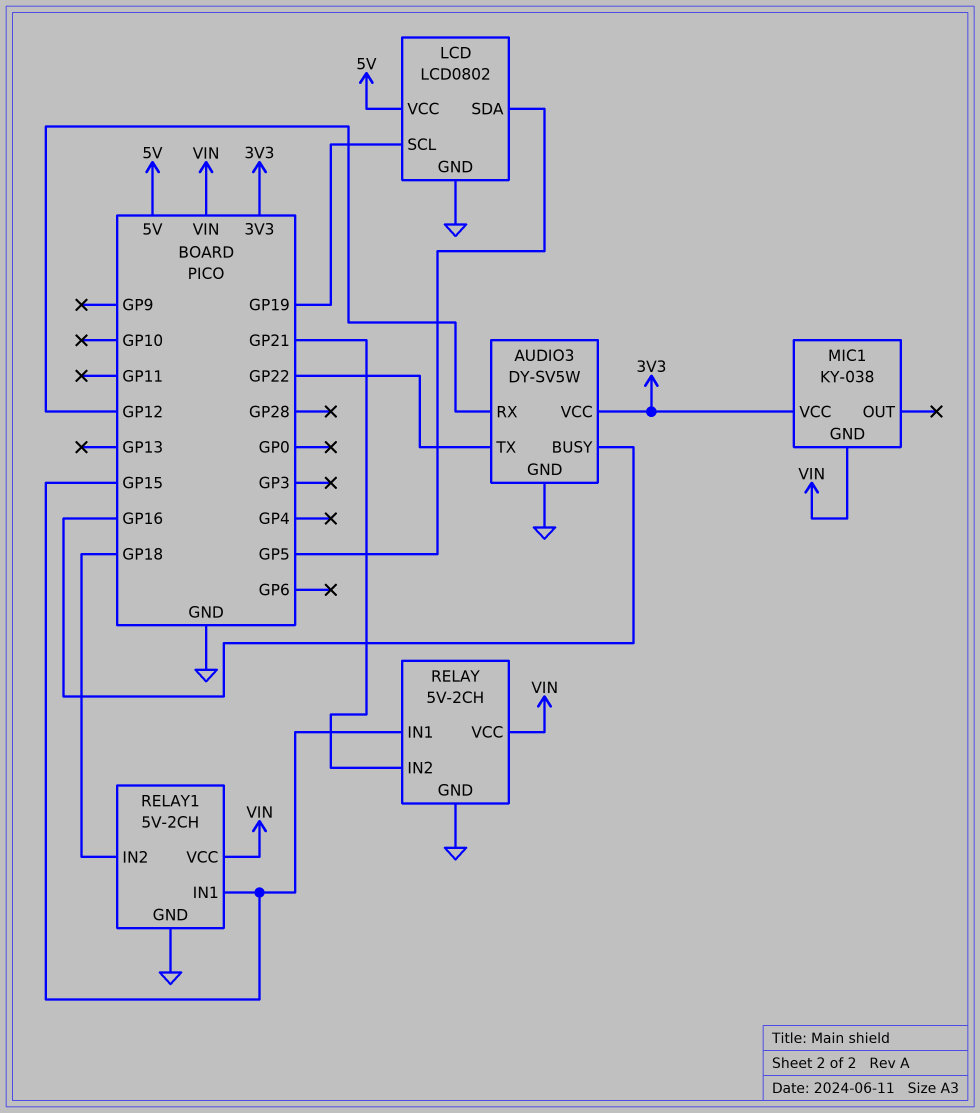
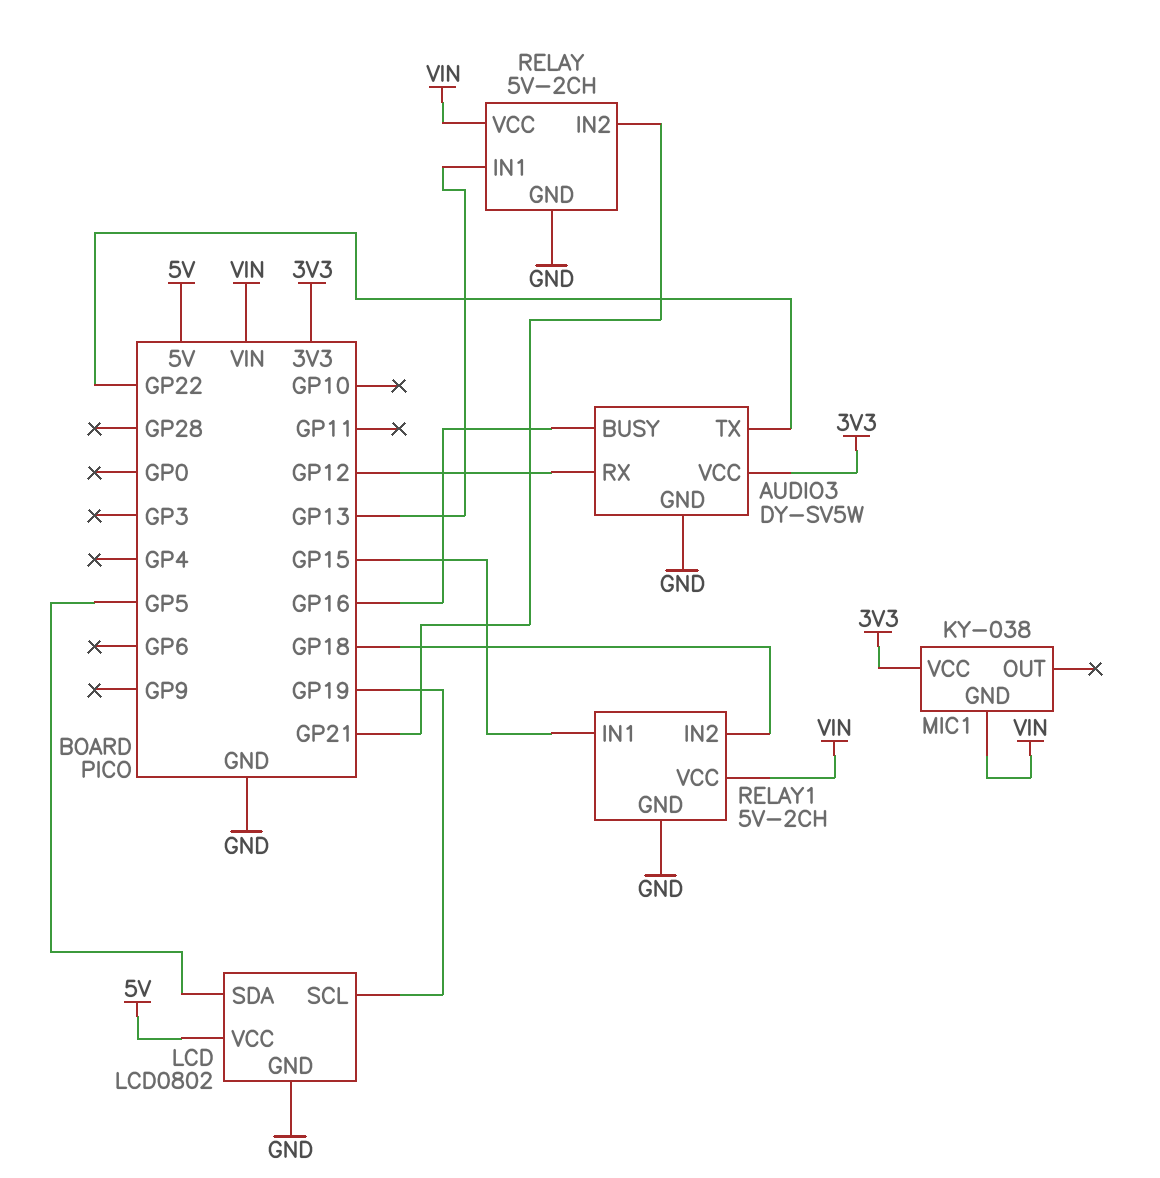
RELAY pin IN1: GP15 -> GP13

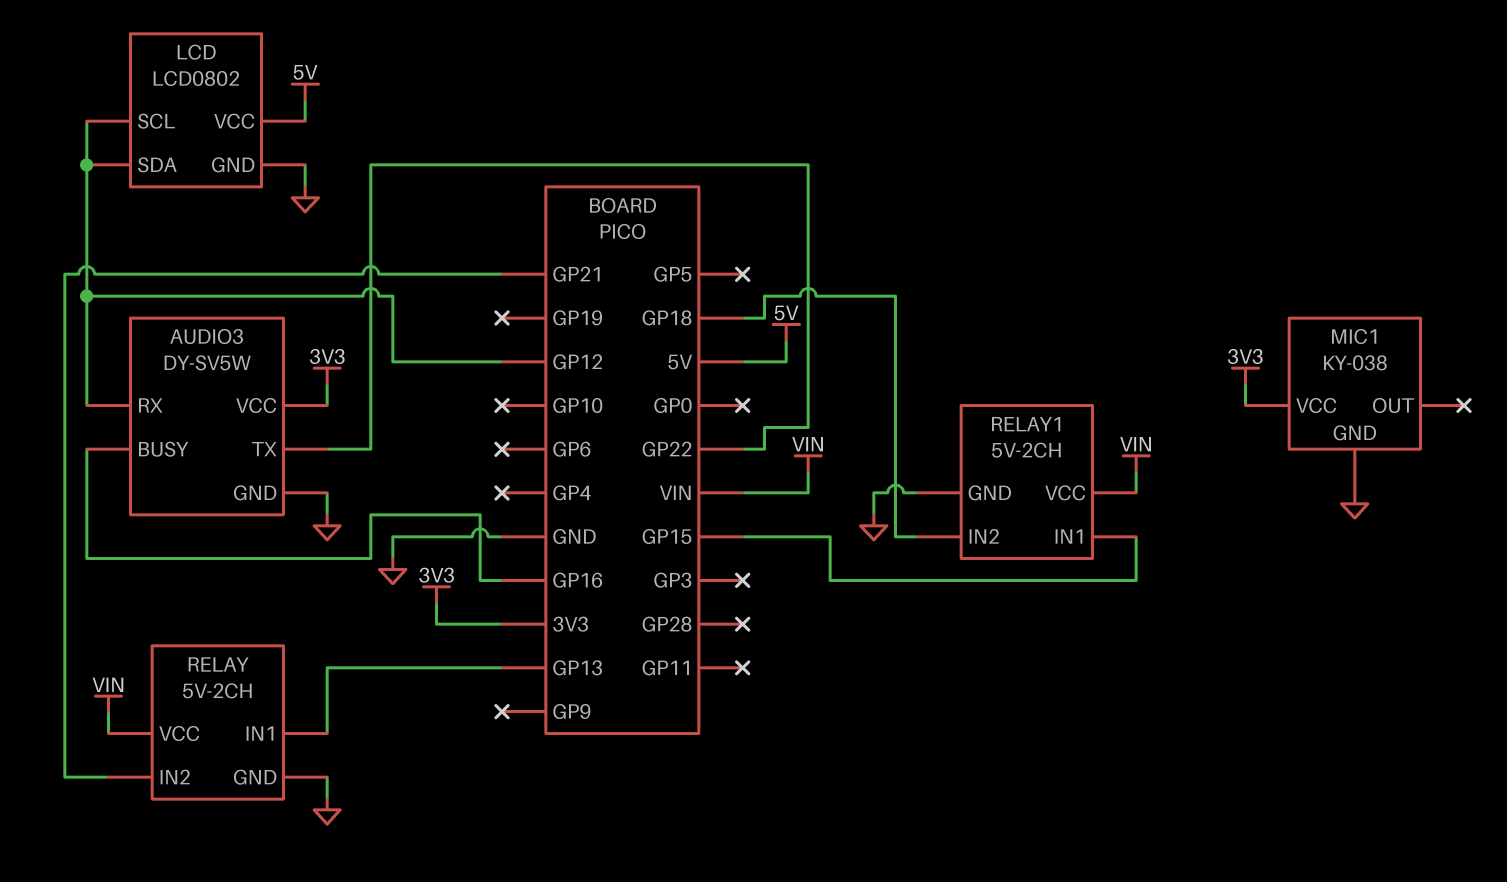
LCD pin SCL: GP19 -> GP12
LCD pin SDA: GP5 -> GP12
MIC1 pin GND: VIN -> GND

